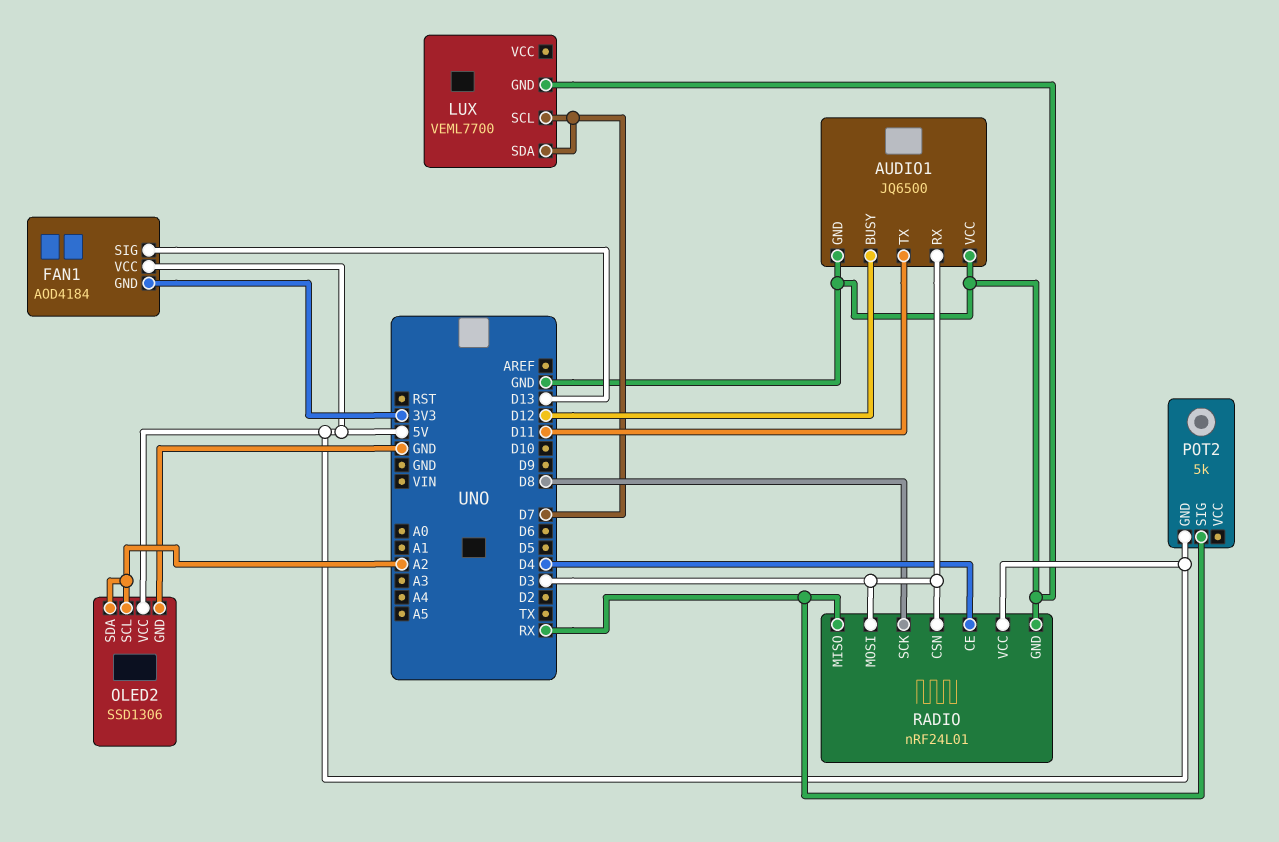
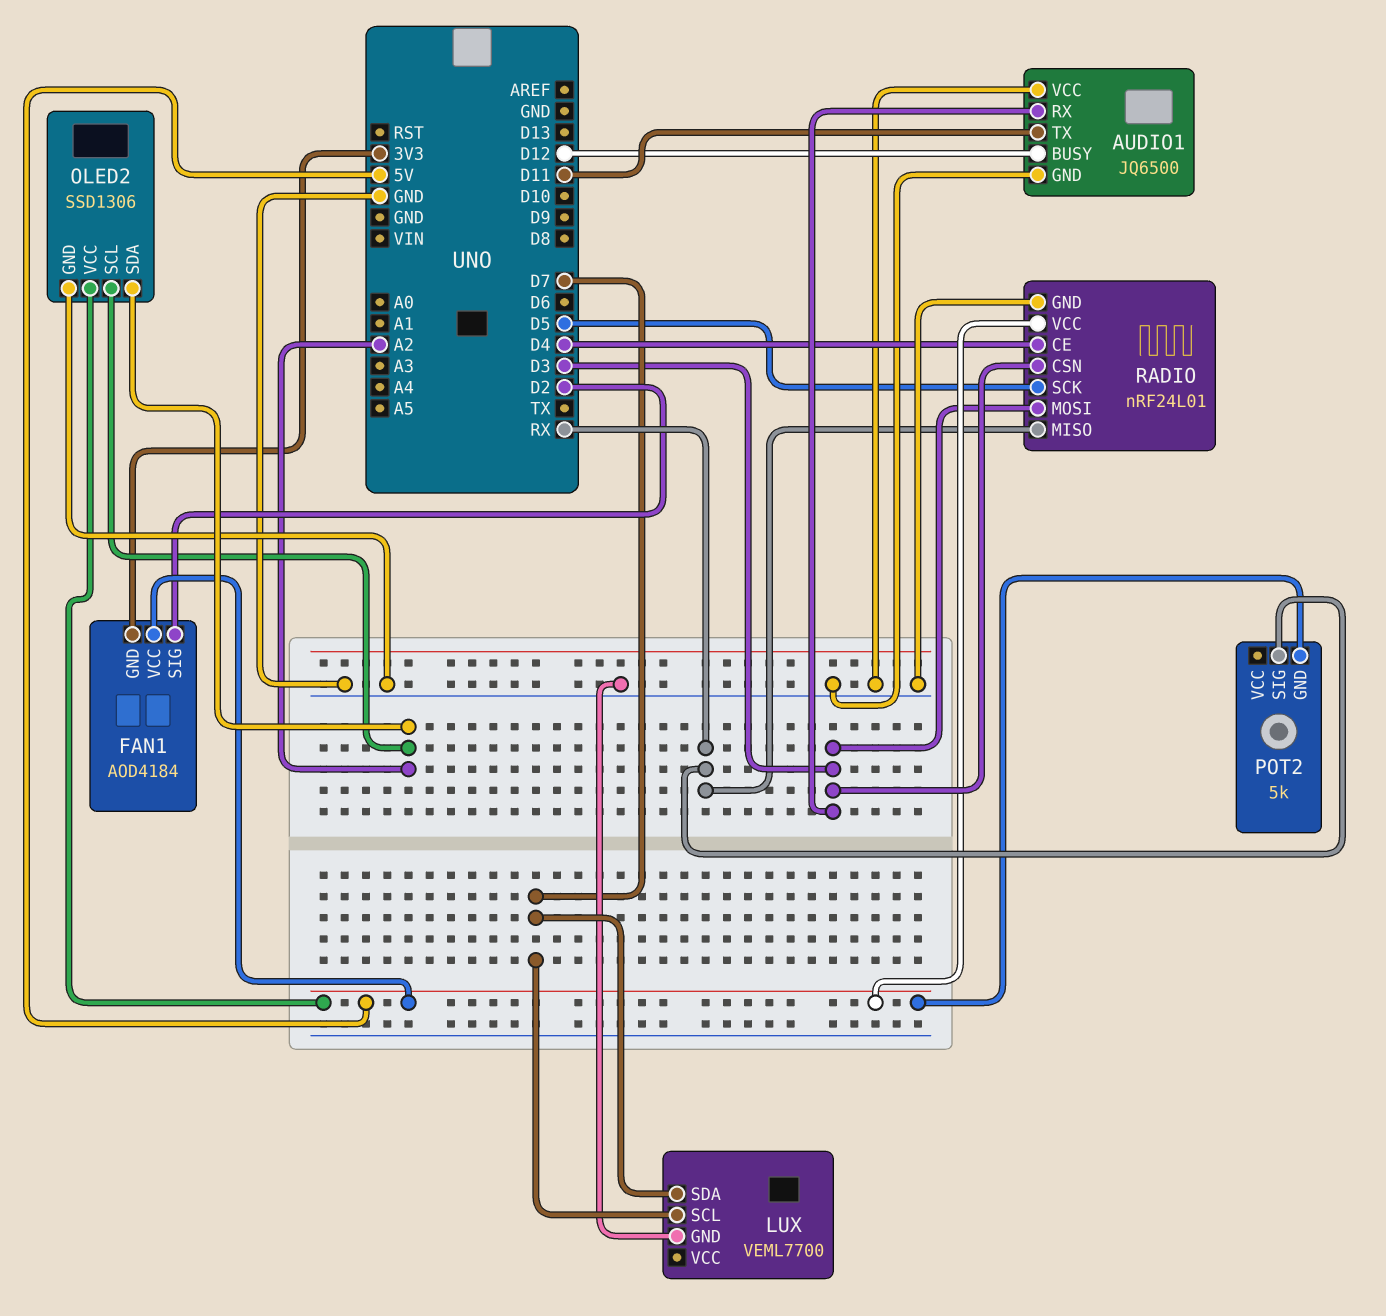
FAN1 pin SIG: D13 -> D2
RADIO pin SCK: D8 -> D5

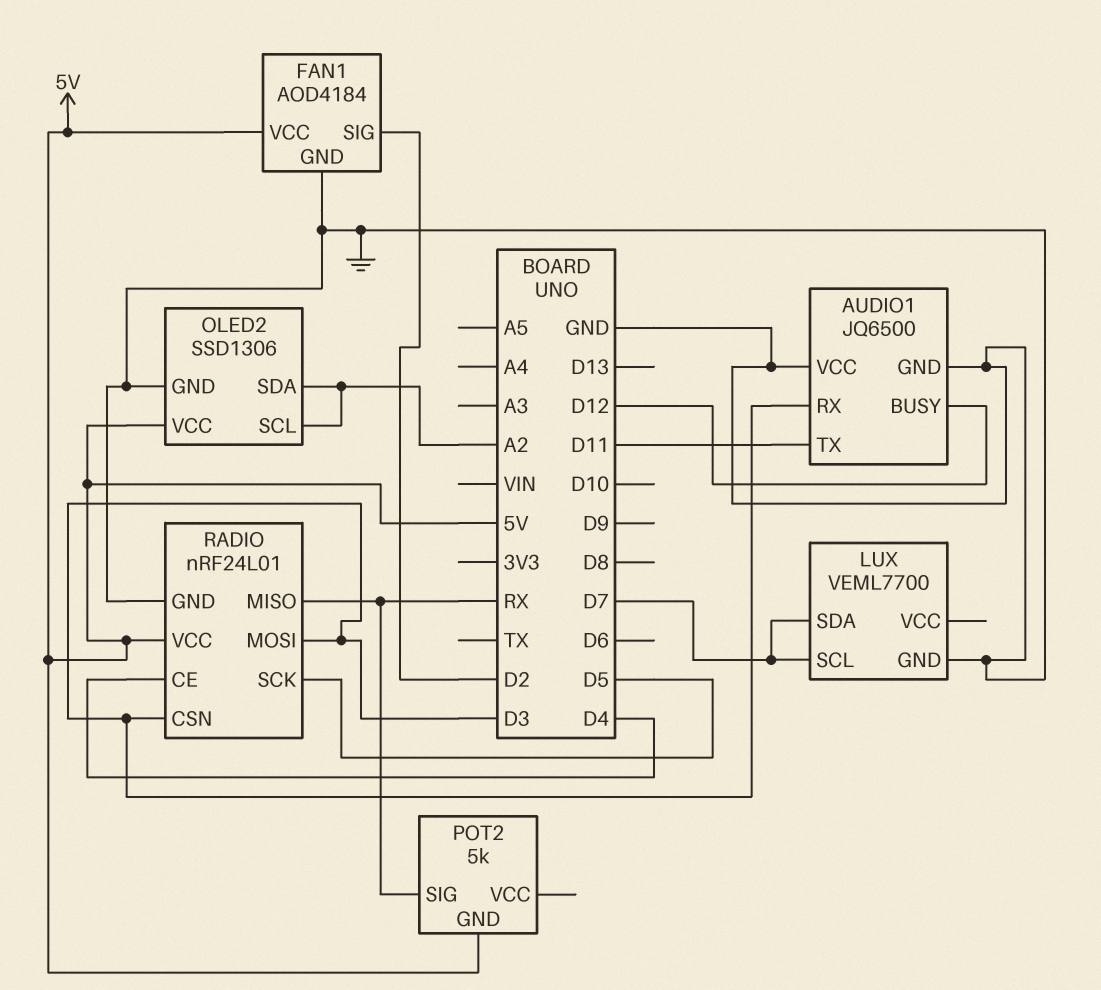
FAN1 pin GND: 3V3 -> GND

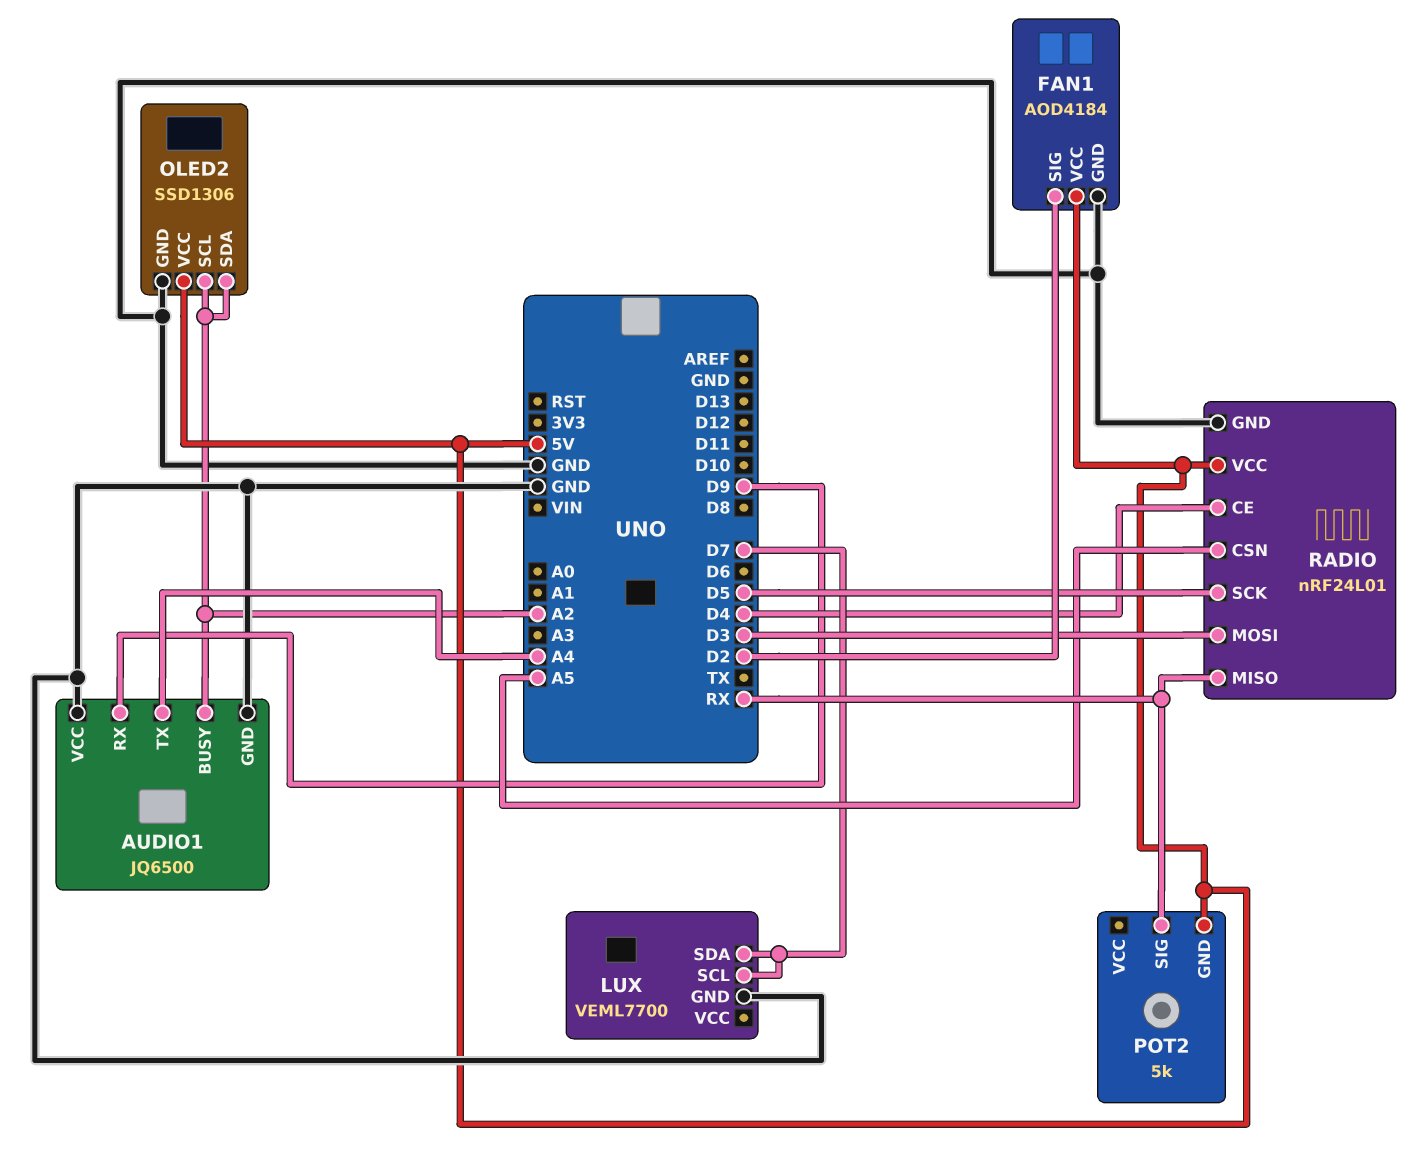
AUDIO1 pin BUSY: D12 -> A2
AUDIO1 pin RX: D3 -> D9
AUDIO1 pin TX: D11 -> A4
RADIO pin CSN: D3 -> A5

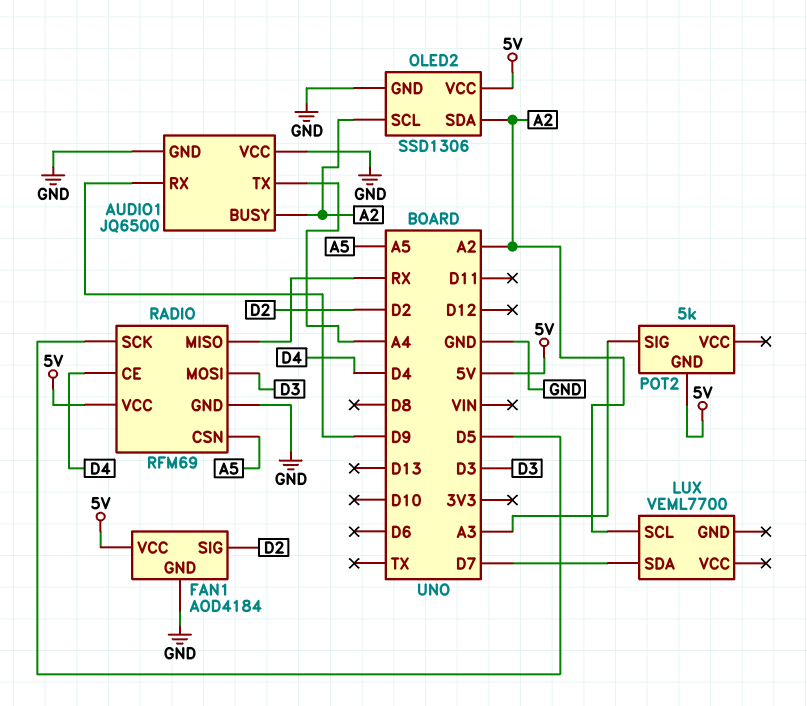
LUX pin GND: GND -> none
LUX pin SCL: D7 -> A2
POT2 pin SIG: RX -> A3
RADIO: nRF24L01 -> RFM69

